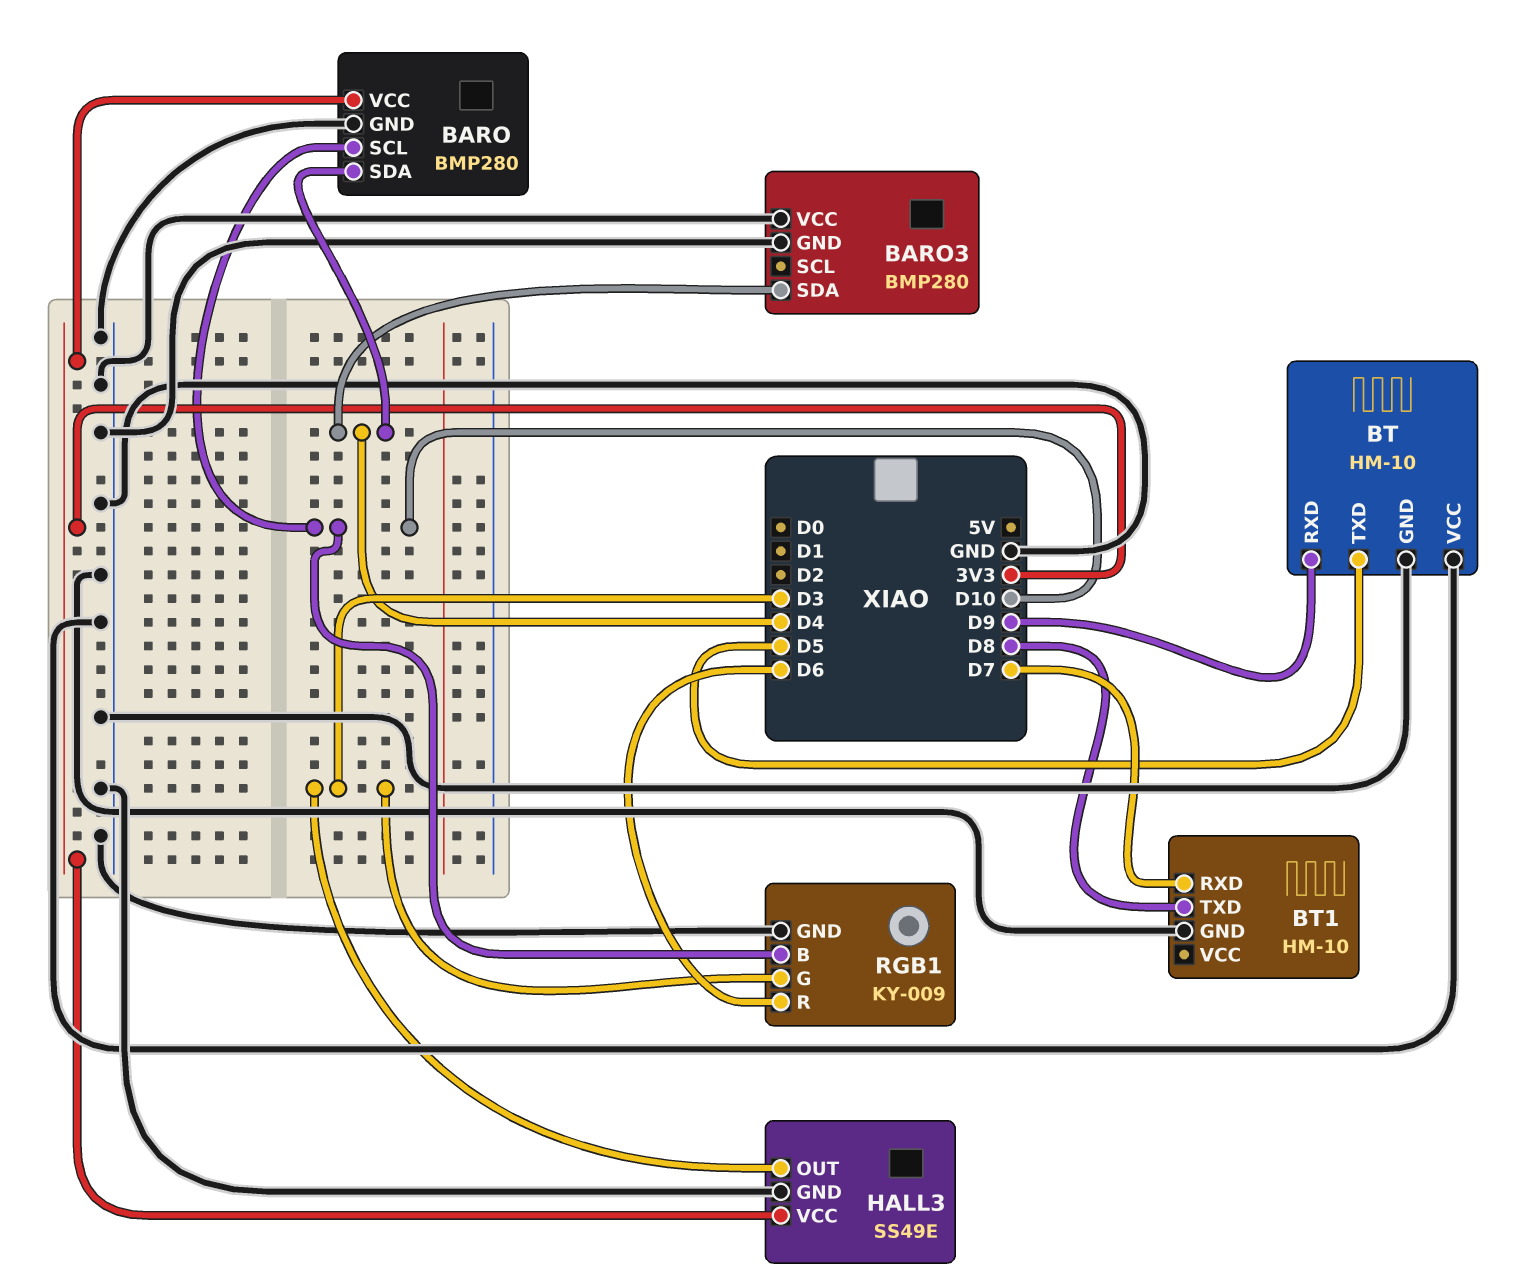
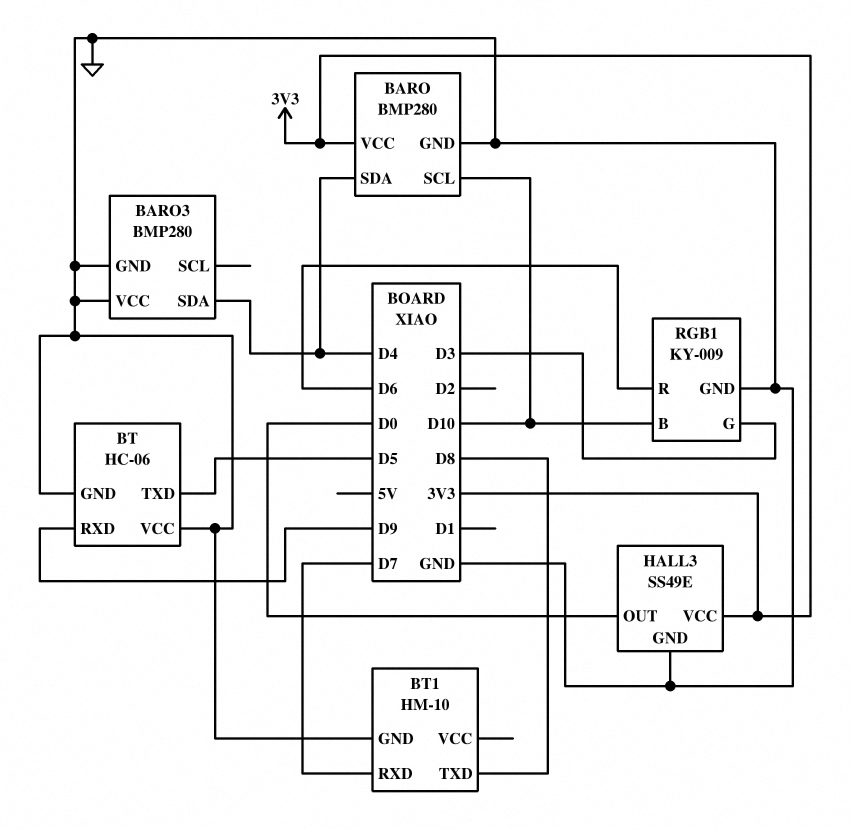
BT: HM-10 -> HC-06
HALL3 pin OUT: D3 -> D0

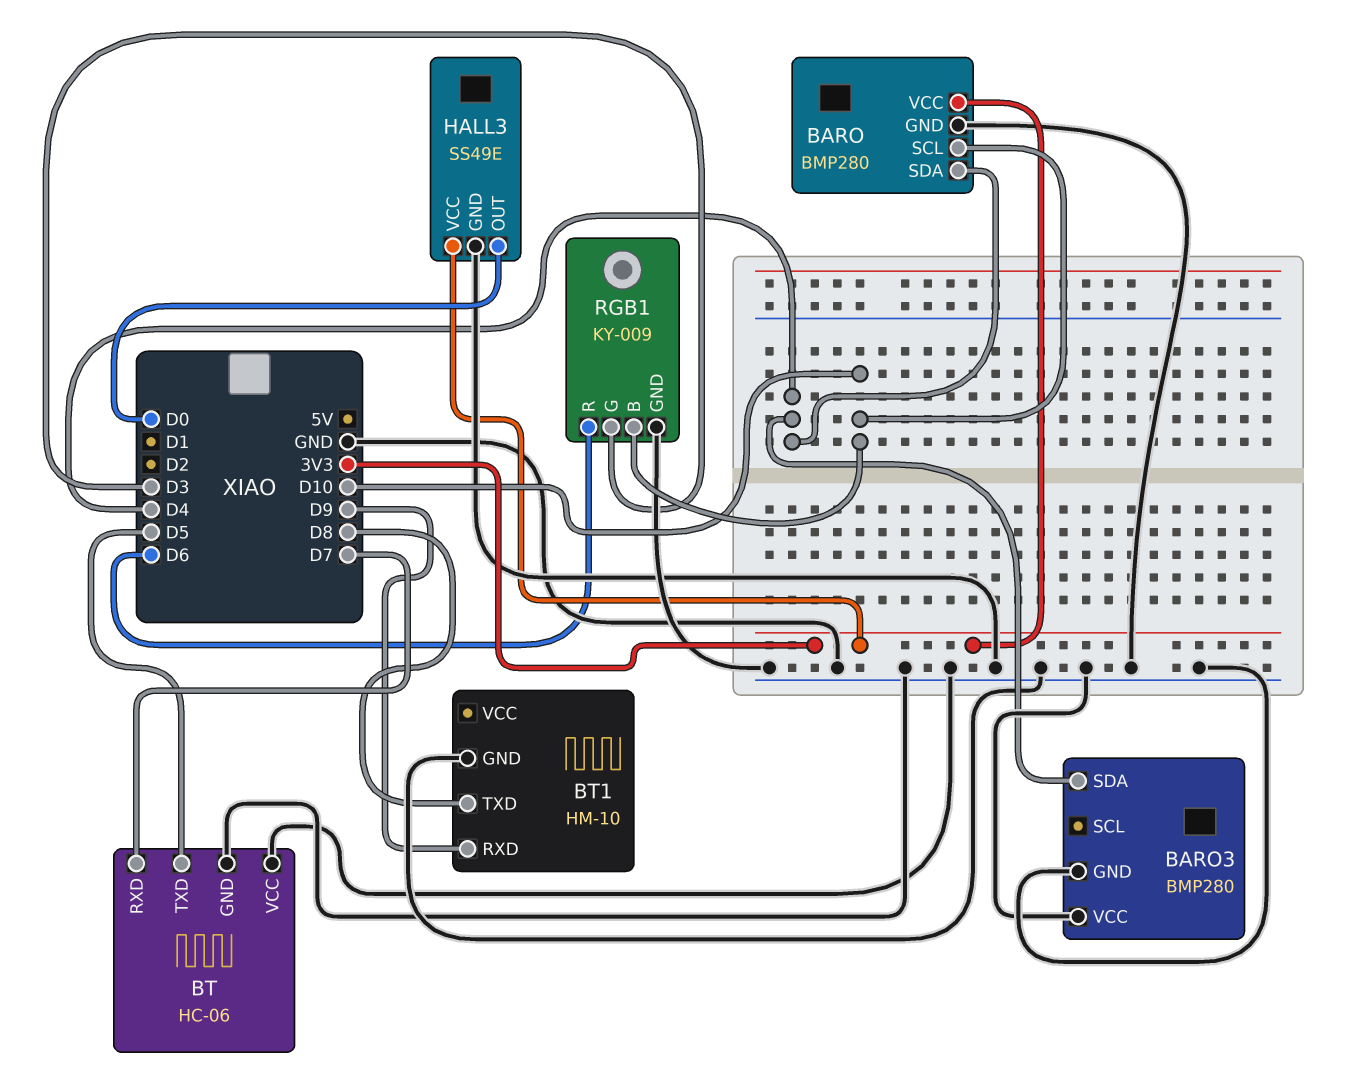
BT pin RXD: D9 -> D7
BT1 pin RXD: D7 -> D9

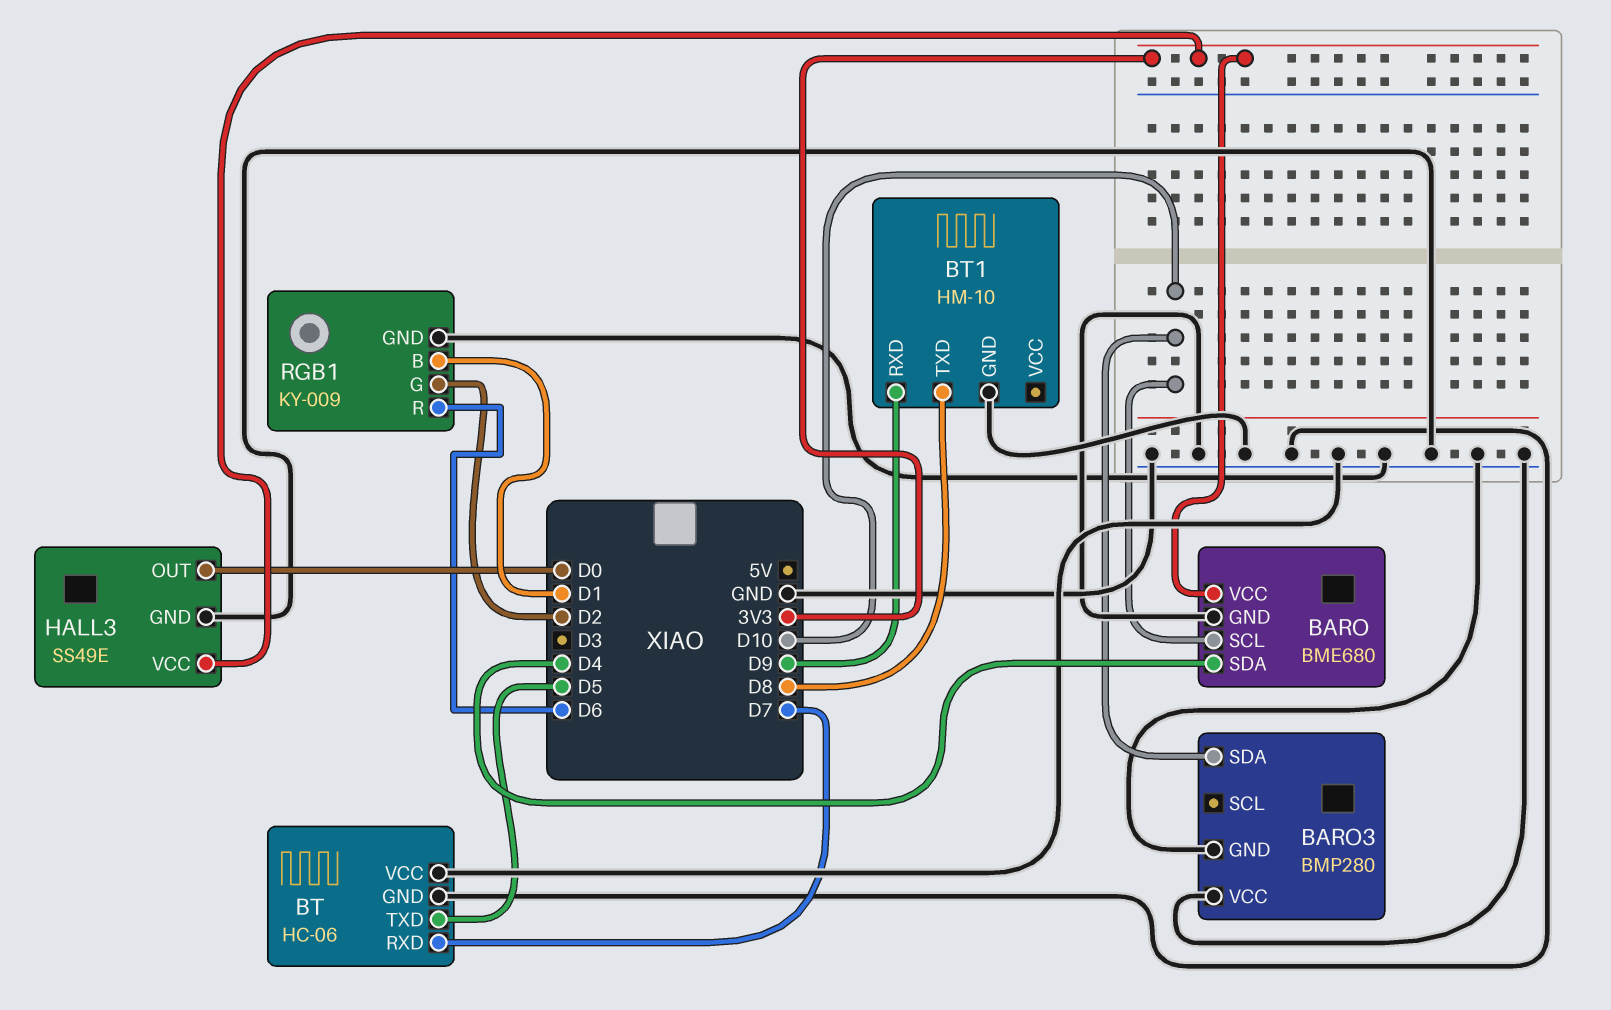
BARO: BMP280 -> BME680
BARO3 pin SDA: D4 -> D10
RGB1 pin B: D10 -> D1
RGB1 pin G: D3 -> D2

